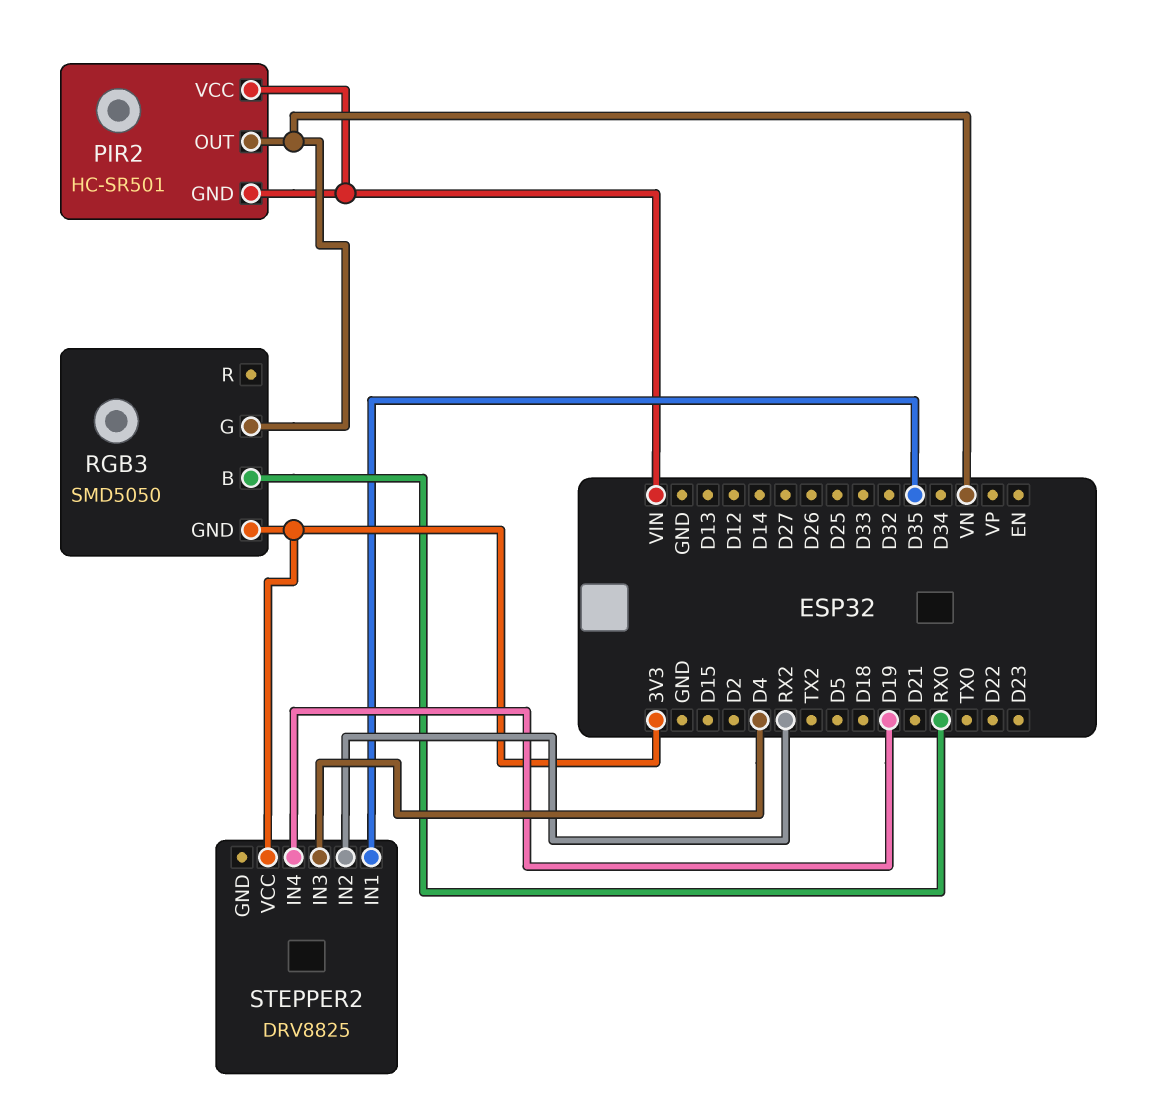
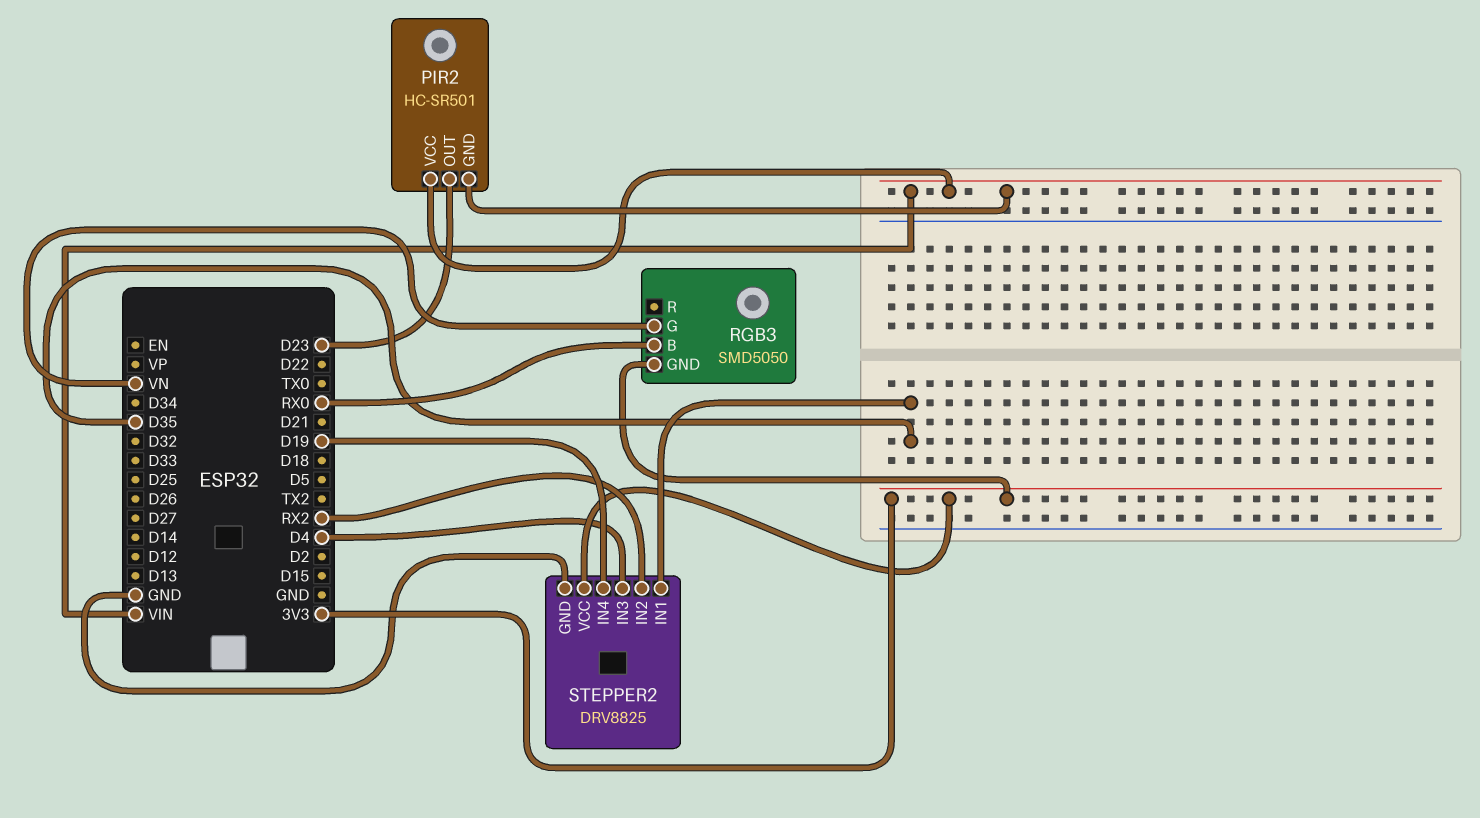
PIR2 pin OUT: VN -> D23
STEPPER2 pin GND: none -> GND

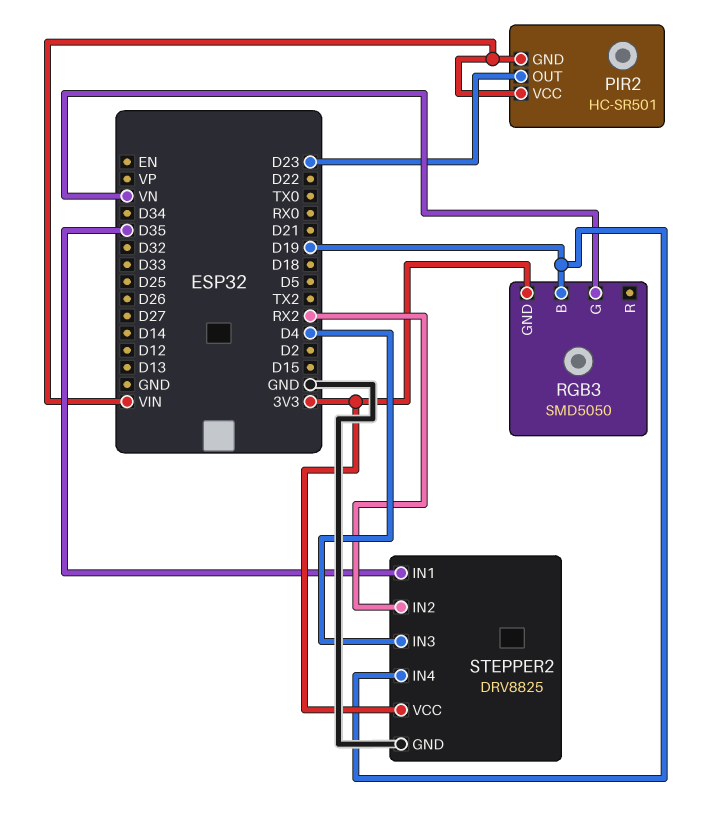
RGB3 pin B: RX0 -> D19

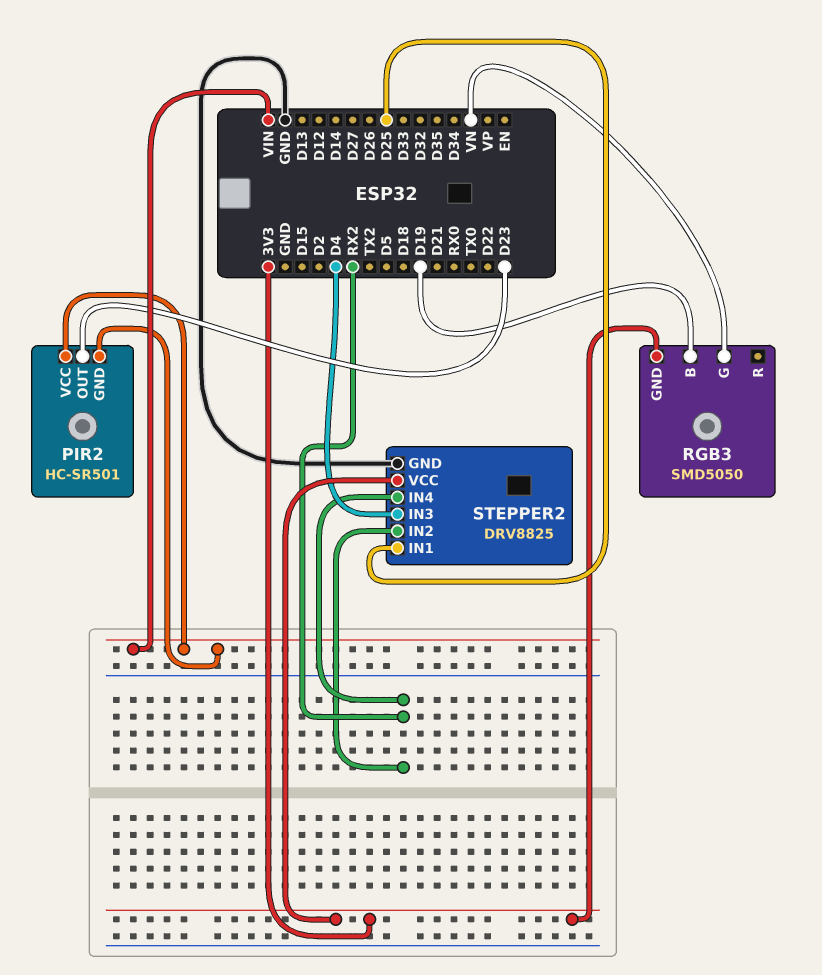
STEPPER2 pin IN1: D35 -> D25
STEPPER2 pin IN4: D19 -> RX2

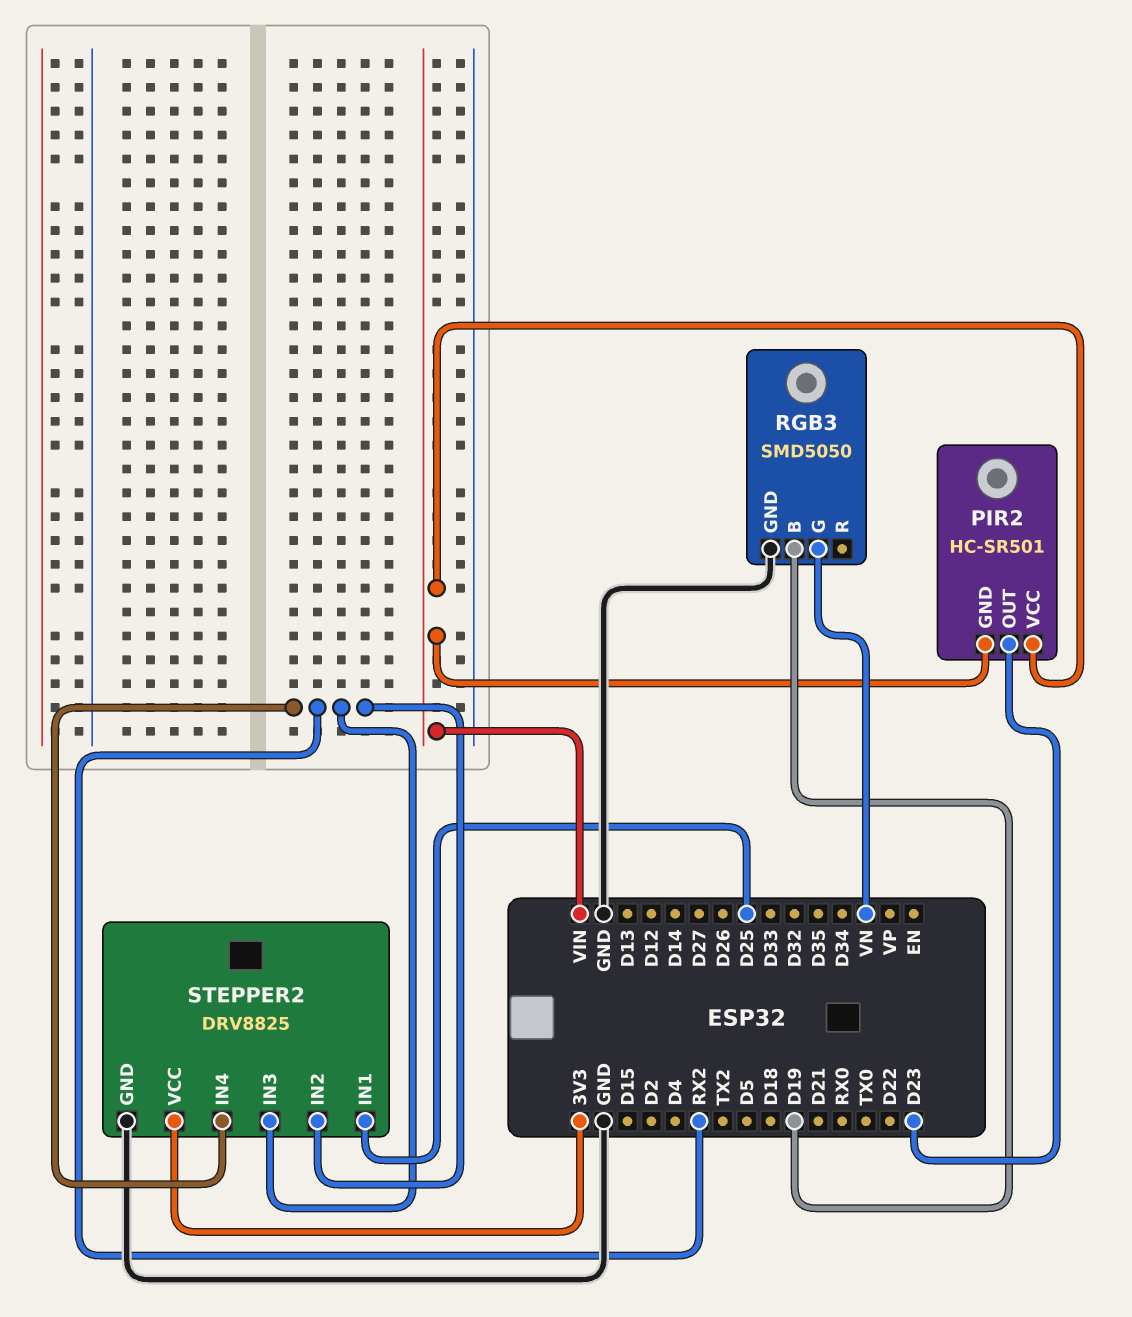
RGB3 pin GND: 3V3 -> GND
STEPPER2 pin IN3: D4 -> RX2

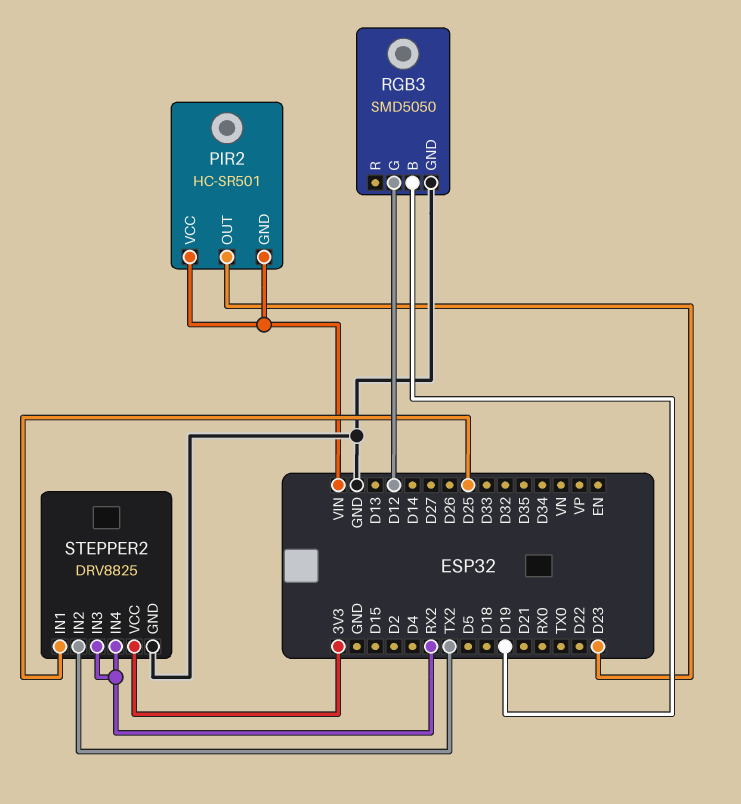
RGB3 pin G: VN -> D12
STEPPER2 pin IN2: RX2 -> TX2

